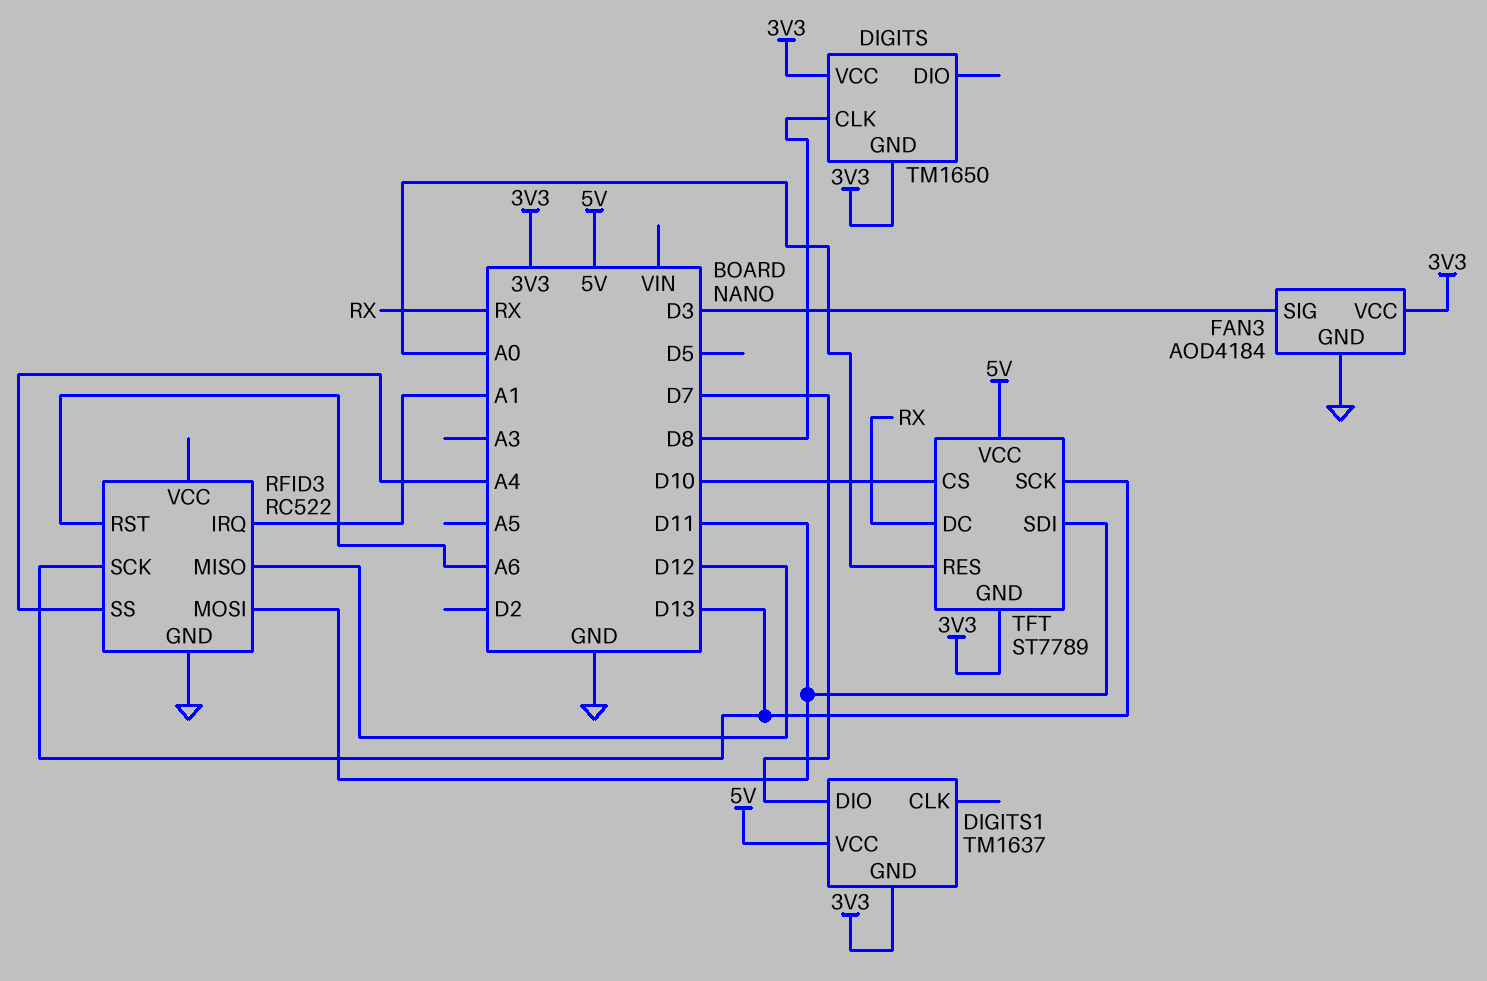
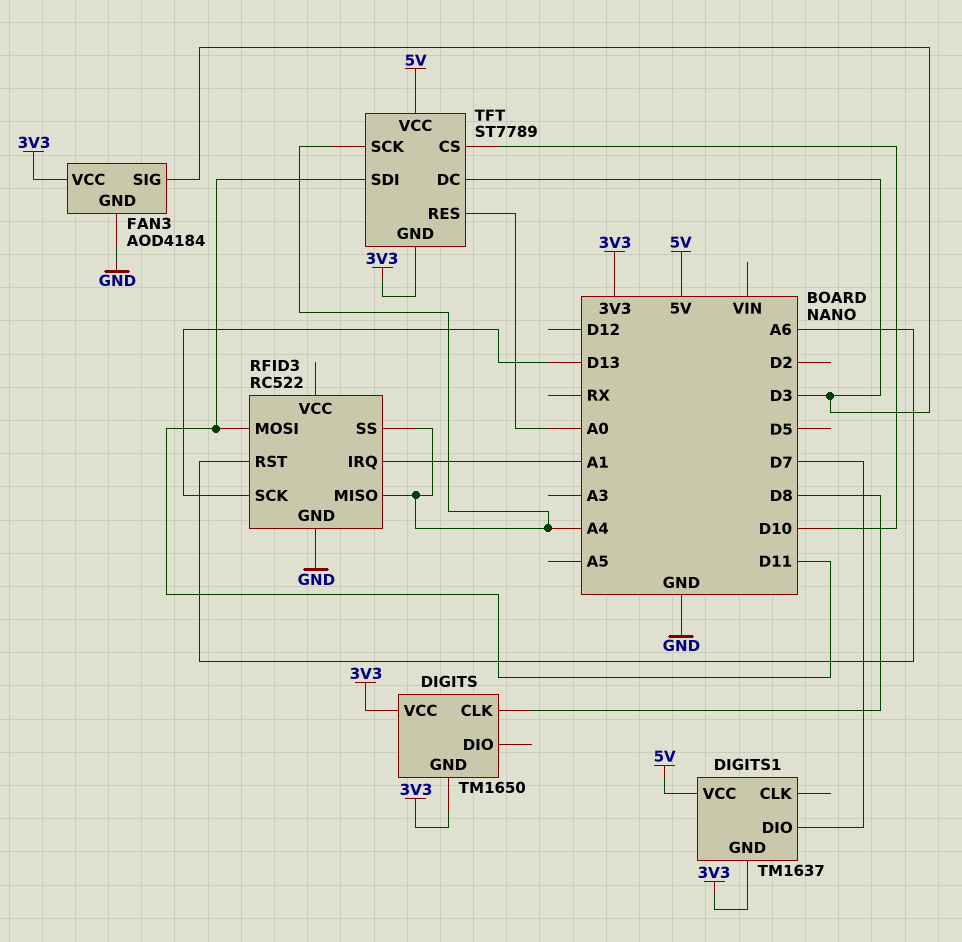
RFID3 pin MISO: D12 -> A4
TFT pin DC: RX -> D3
TFT pin SCK: D13 -> A4

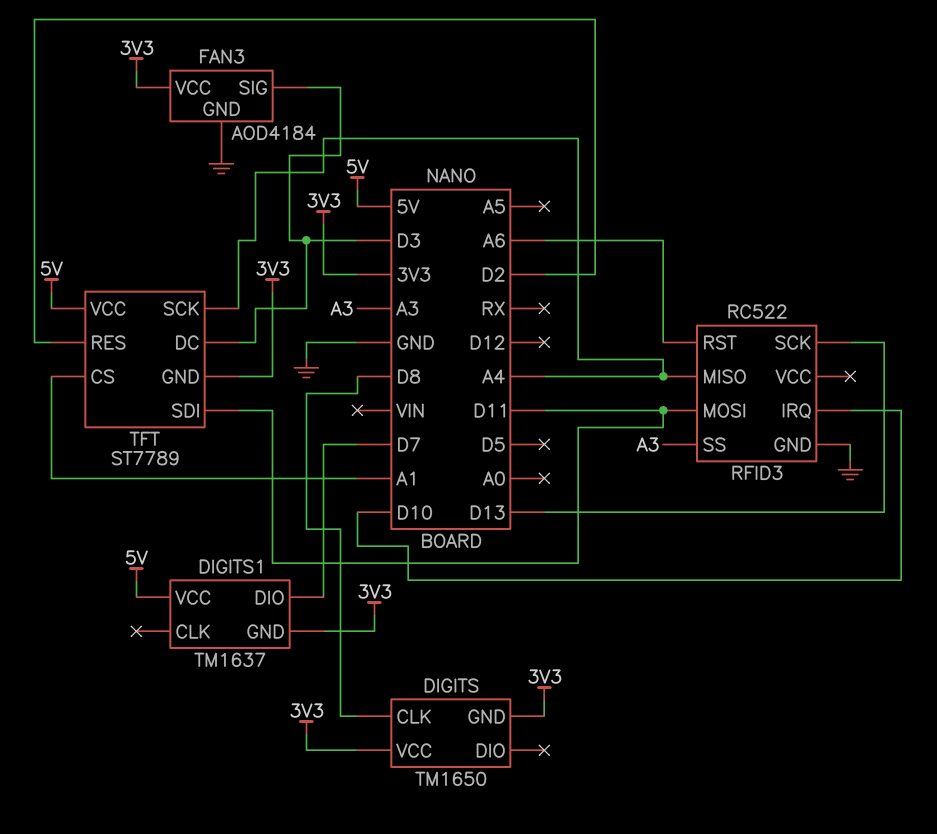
RFID3 pin IRQ: A1 -> D10
RFID3 pin SS: A4 -> A3
TFT pin CS: D10 -> A1
TFT pin RES: A0 -> D2

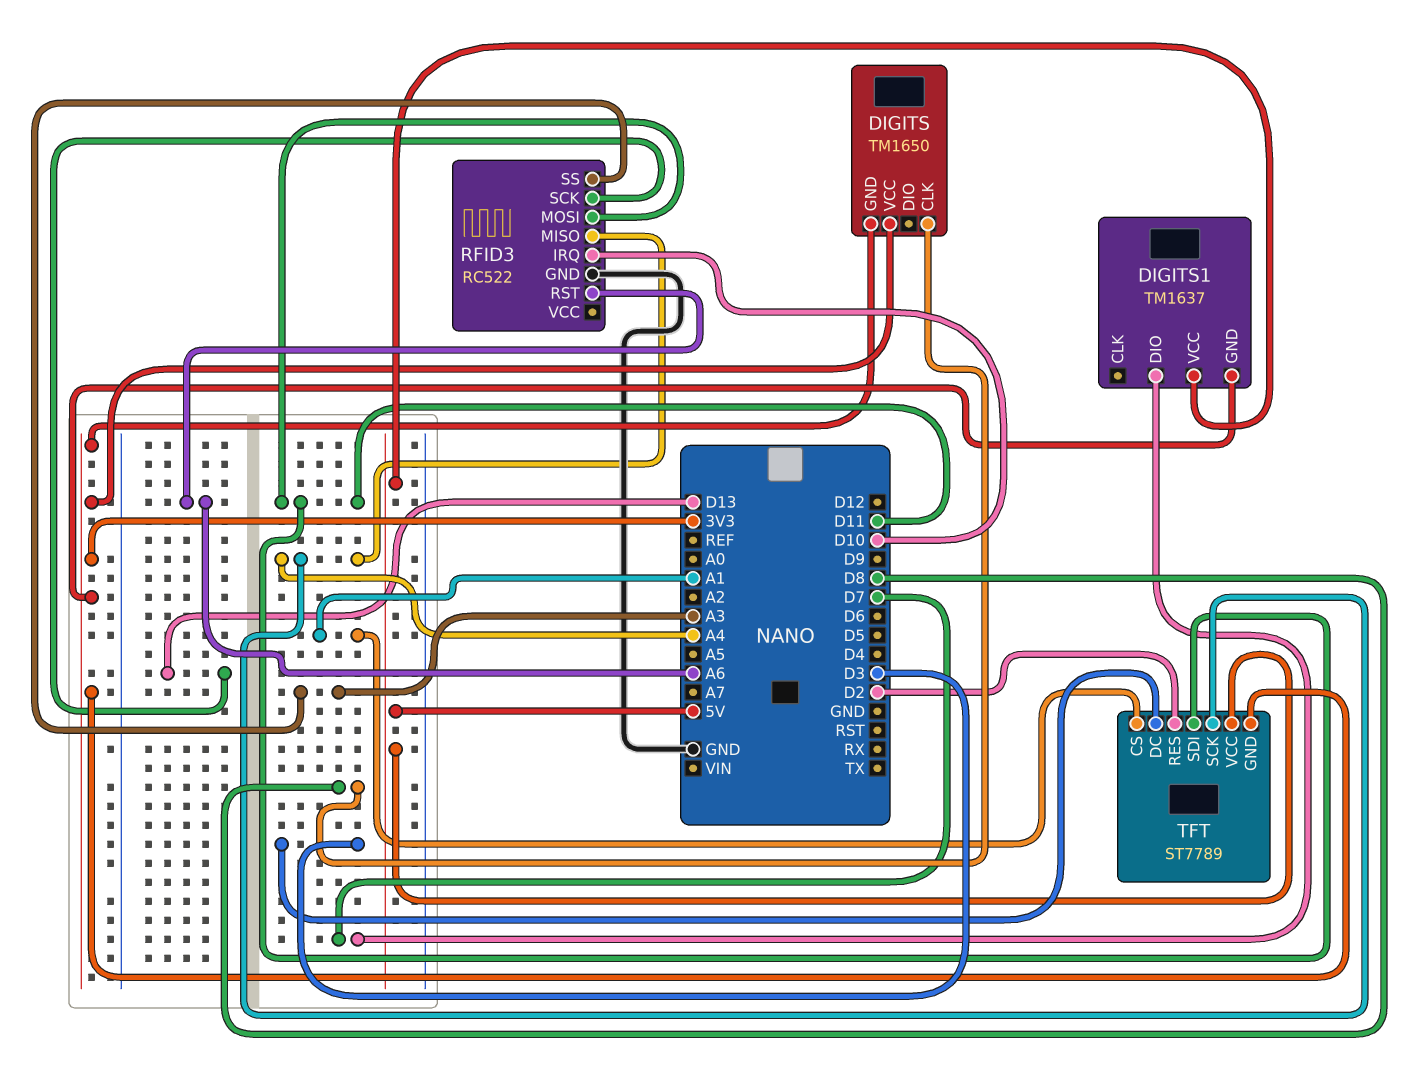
FAN3: AOD4184 -> none
FAN3 pin GND: GND -> none
FAN3 pin SIG: D3 -> none
FAN3 pin VCC: 3V3 -> none

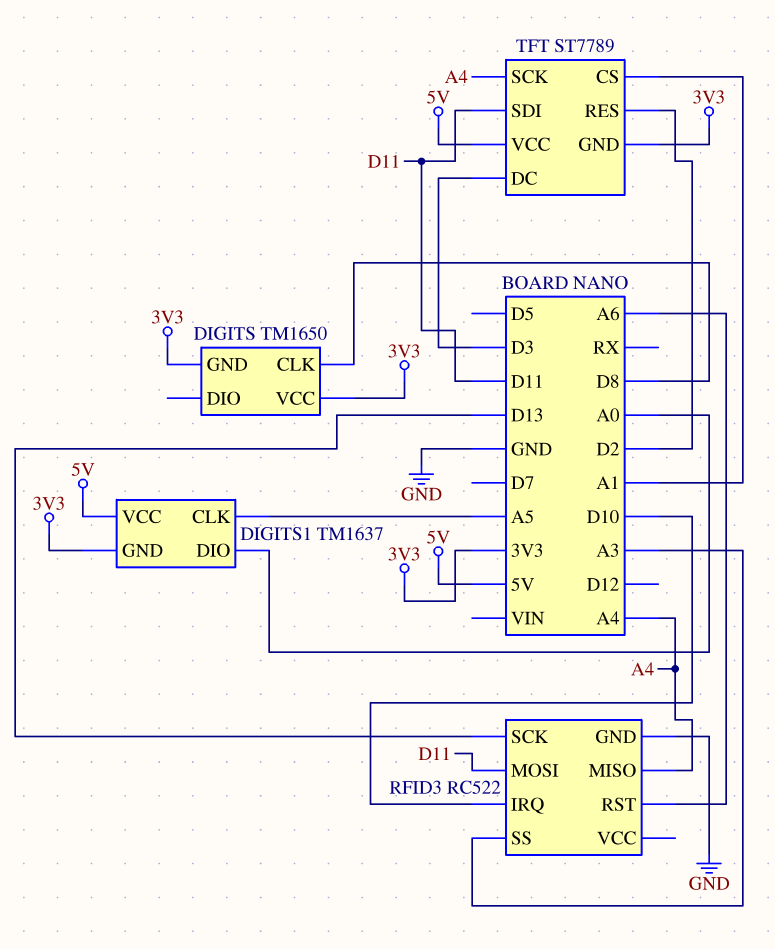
DIGITS1 pin CLK: none -> A5
DIGITS1 pin DIO: D7 -> A0

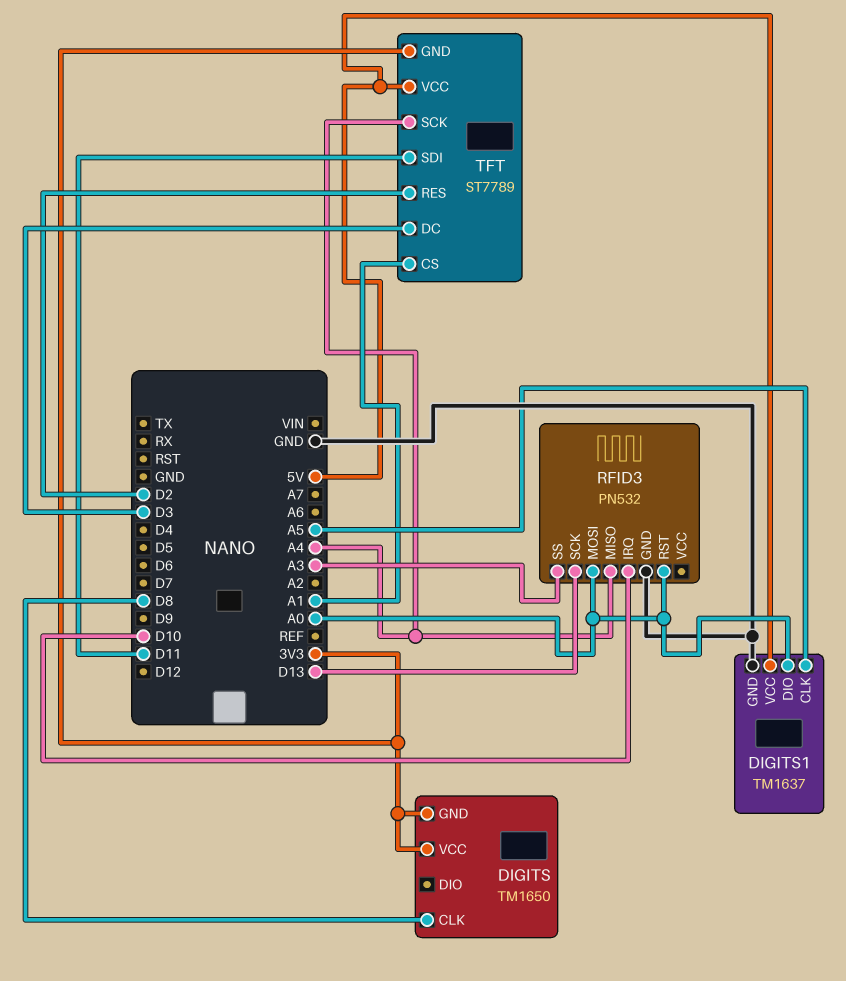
DIGITS1 pin GND: 3V3 -> GND
RFID3: RC522 -> PN532
RFID3 pin MOSI: D11 -> A0
RFID3 pin RST: A6 -> A0

